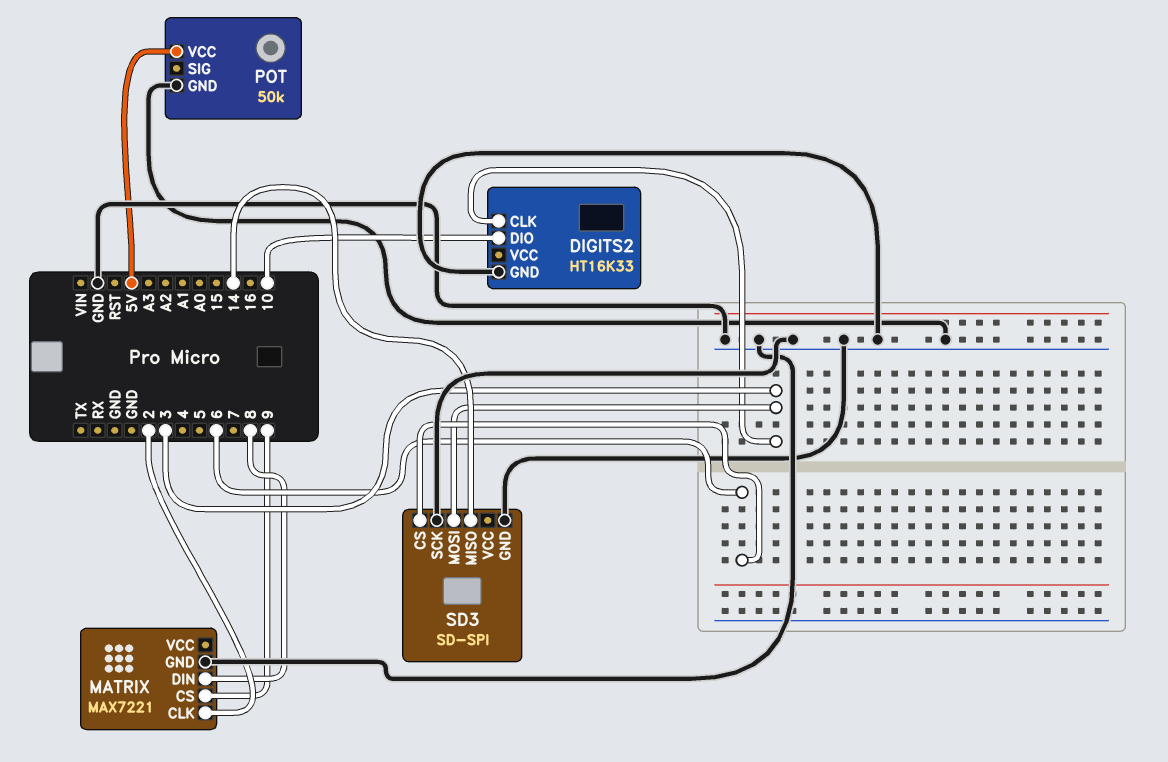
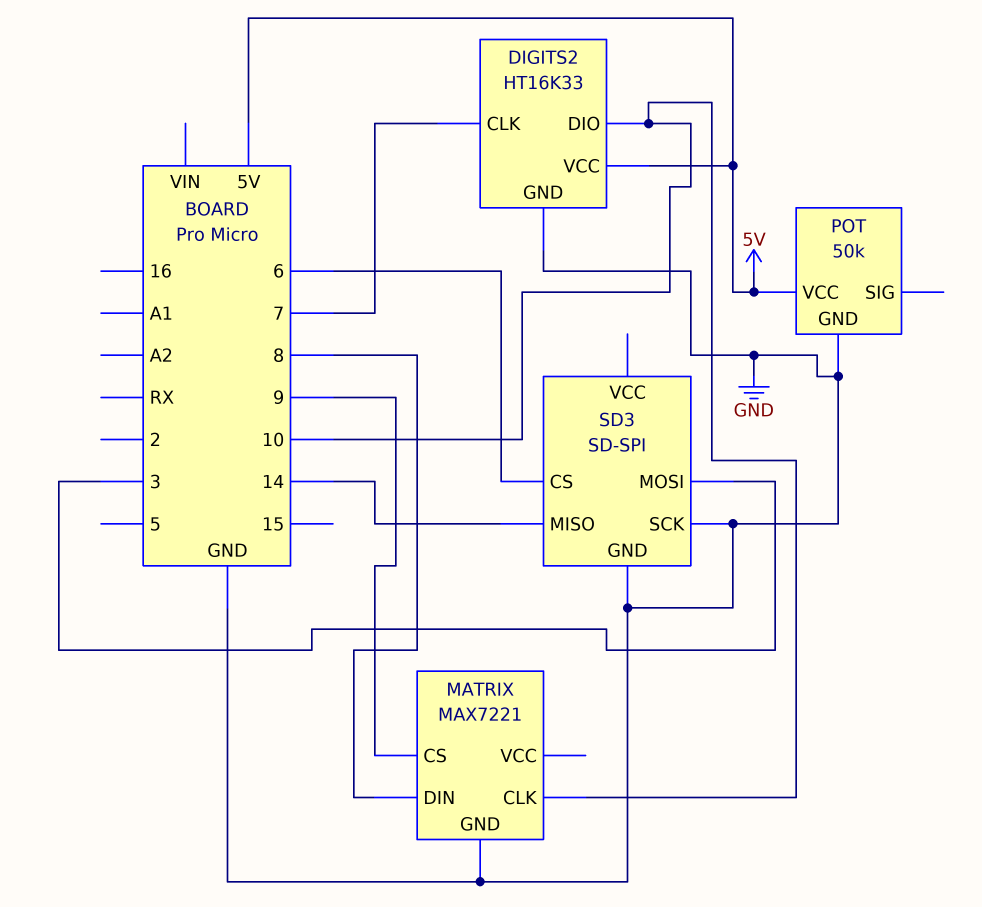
DIGITS2 pin CLK: 3 -> 7
DIGITS2 pin VCC: none -> 5V
MATRIX pin CLK: 2 -> 10

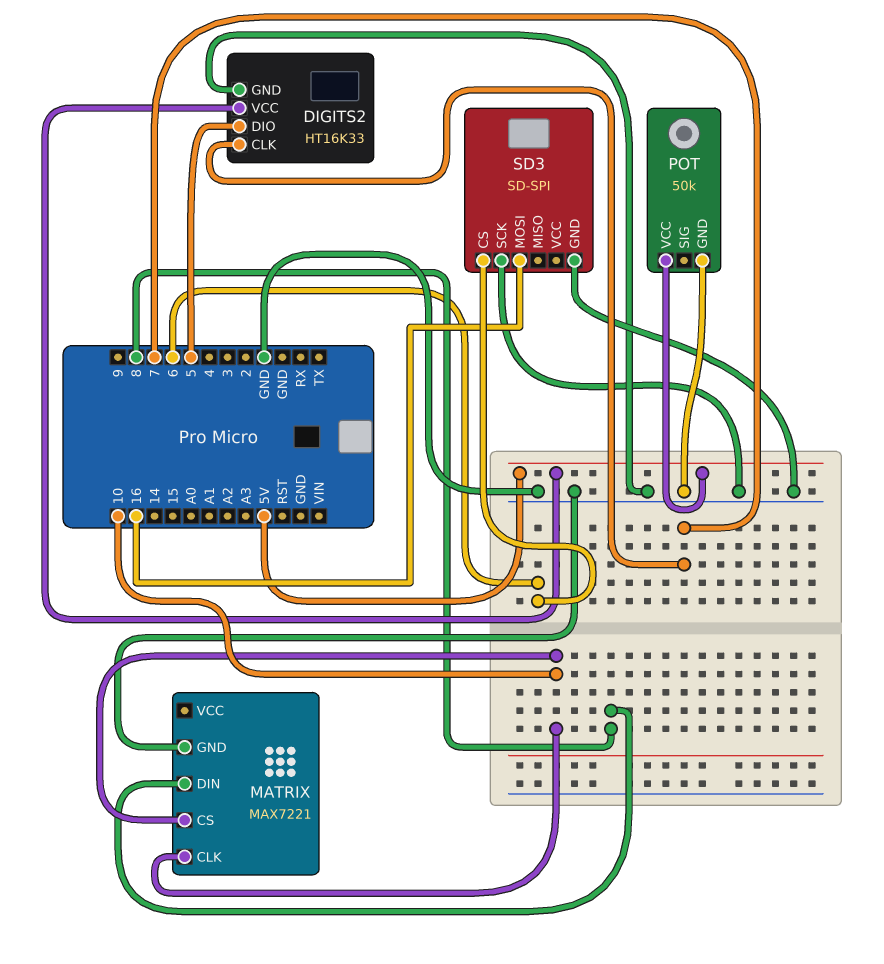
DIGITS2 pin DIO: 10 -> 5
MATRIX pin CS: 9 -> 10
SD3 pin MISO: 14 -> none
SD3 pin MOSI: 3 -> 16

